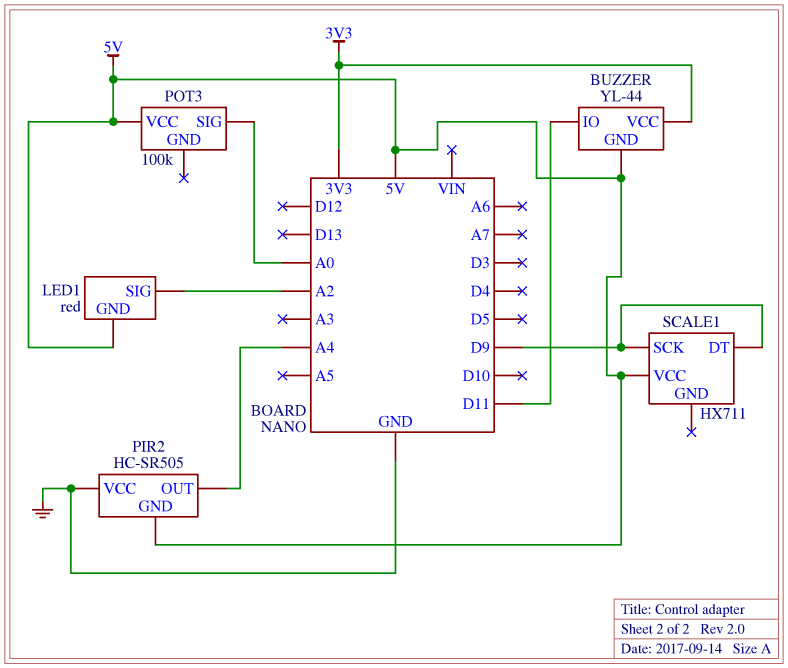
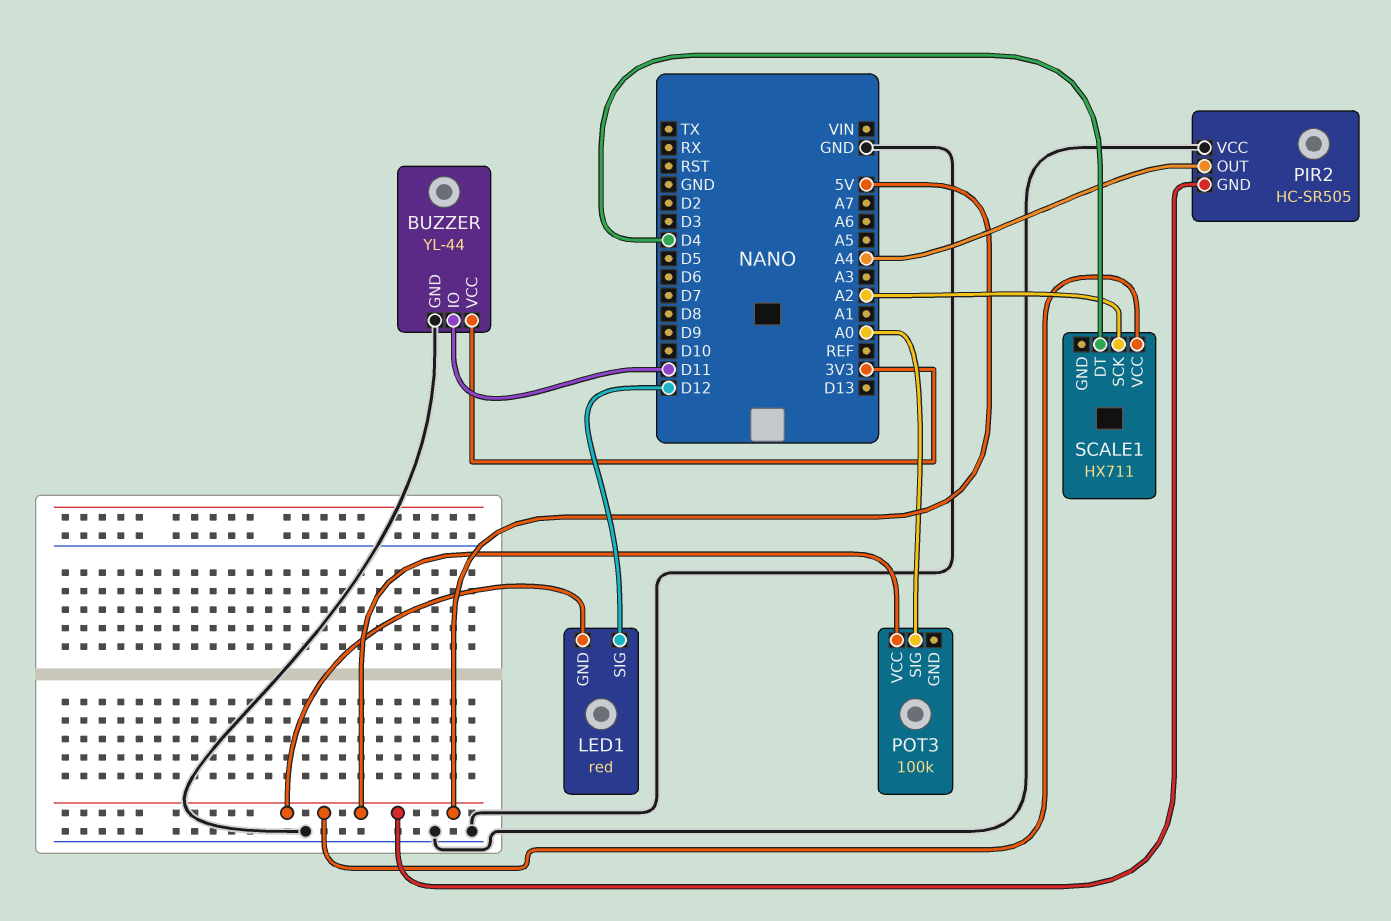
BUZZER pin GND: 5V -> GND
LED1 pin SIG: A2 -> D12
SCALE1 pin DT: D9 -> D4
SCALE1 pin SCK: D9 -> A2

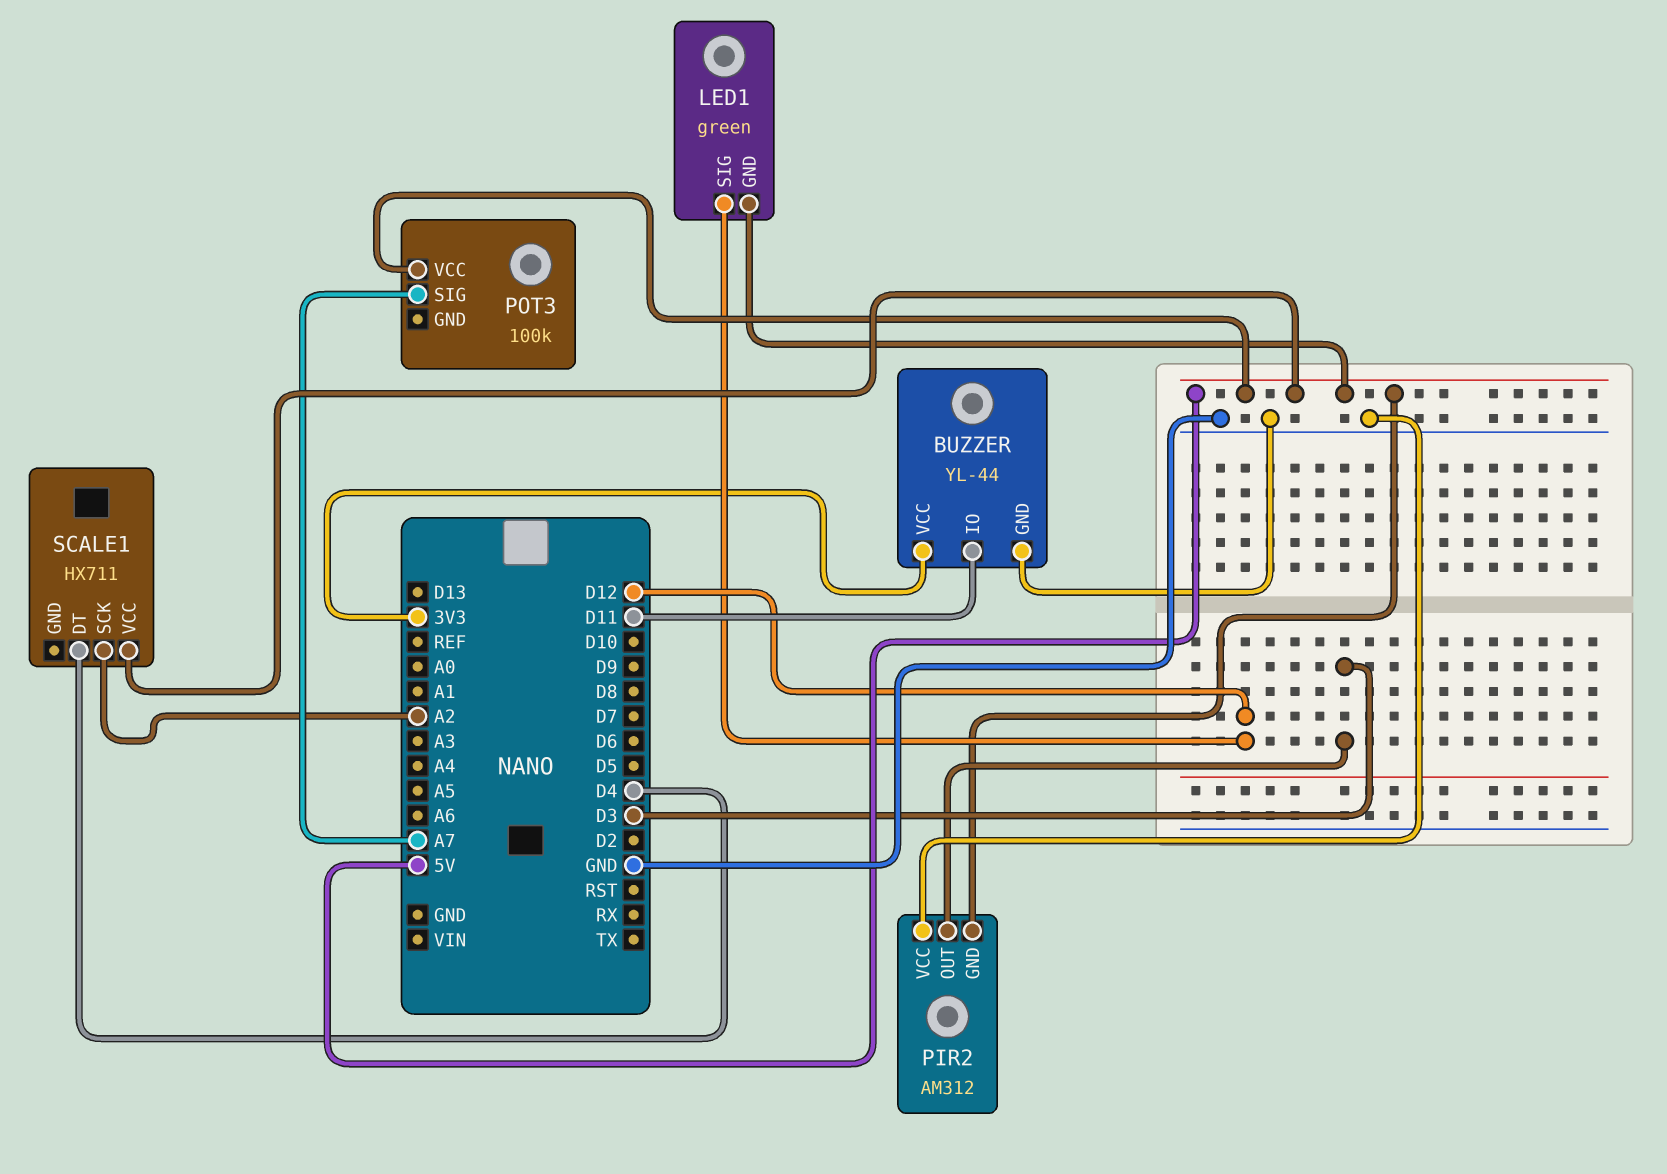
LED1: red -> green
PIR2: HC-SR505 -> AM312
PIR2 pin OUT: A4 -> D3
POT3 pin SIG: A0 -> A7

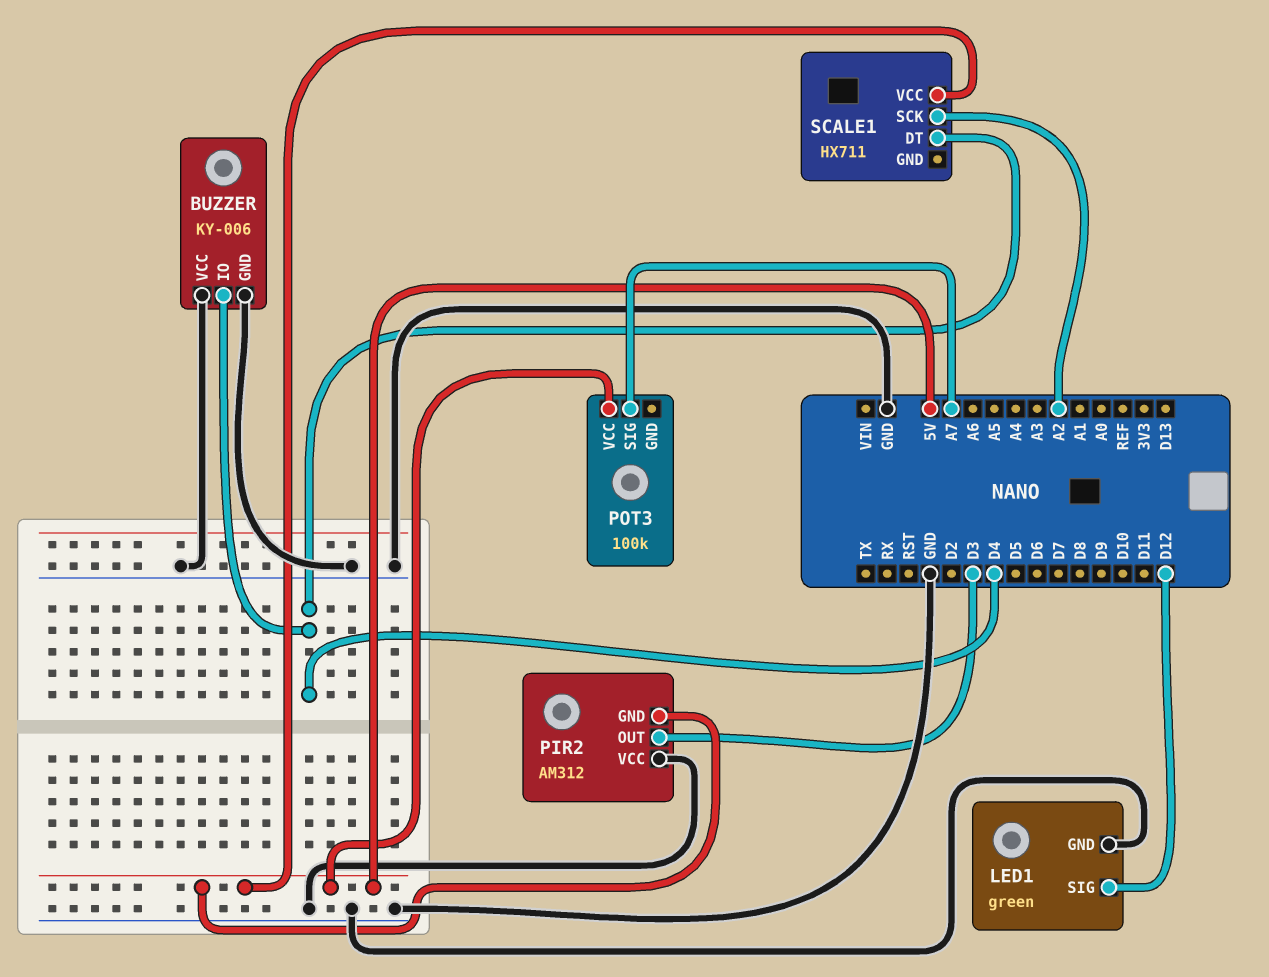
BUZZER: YL-44 -> KY-006
BUZZER pin IO: D11 -> D4
BUZZER pin VCC: 3V3 -> GND
LED1 pin GND: 5V -> GND

